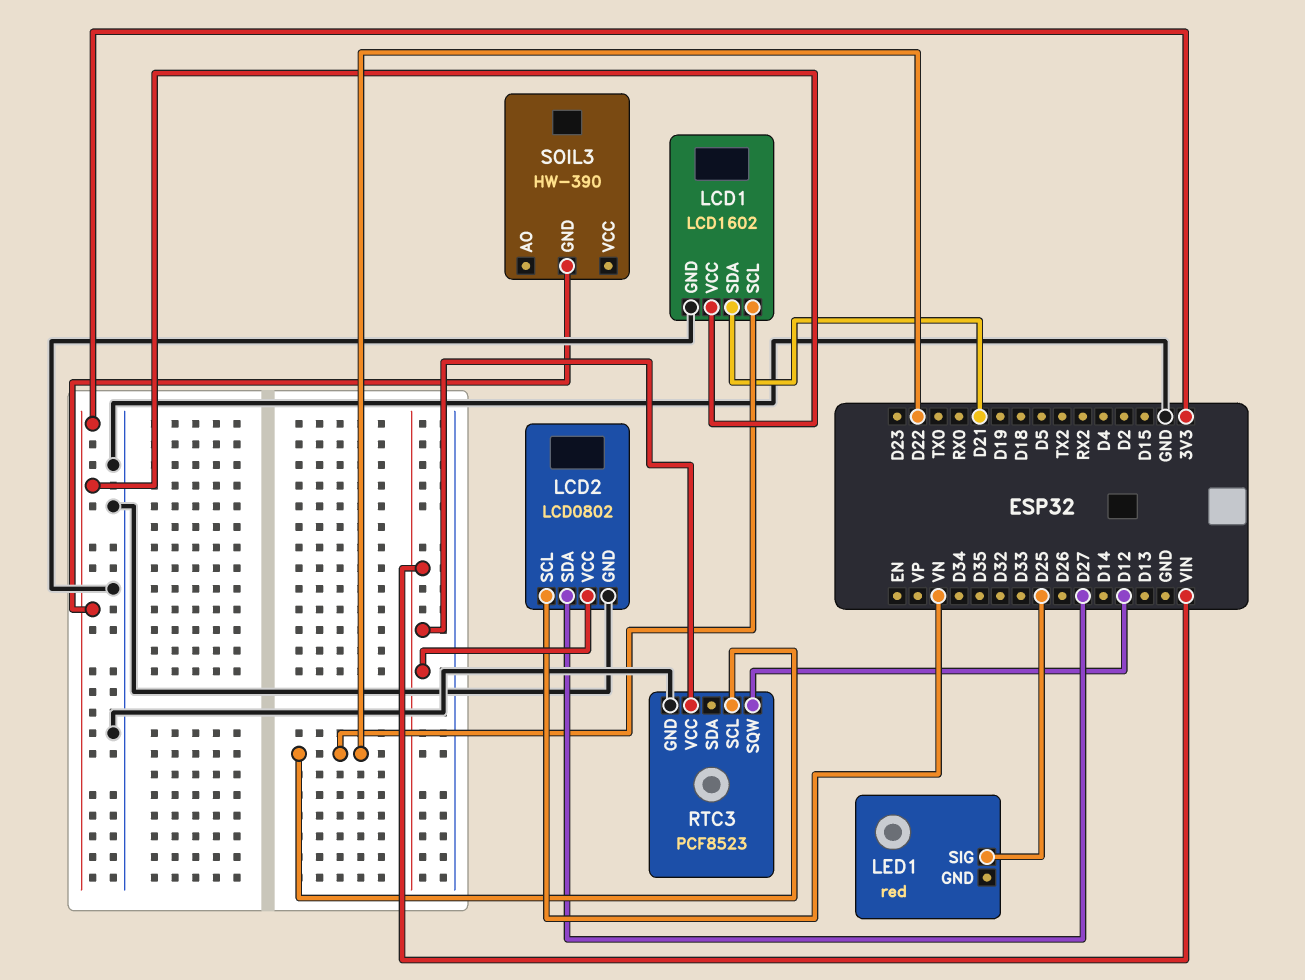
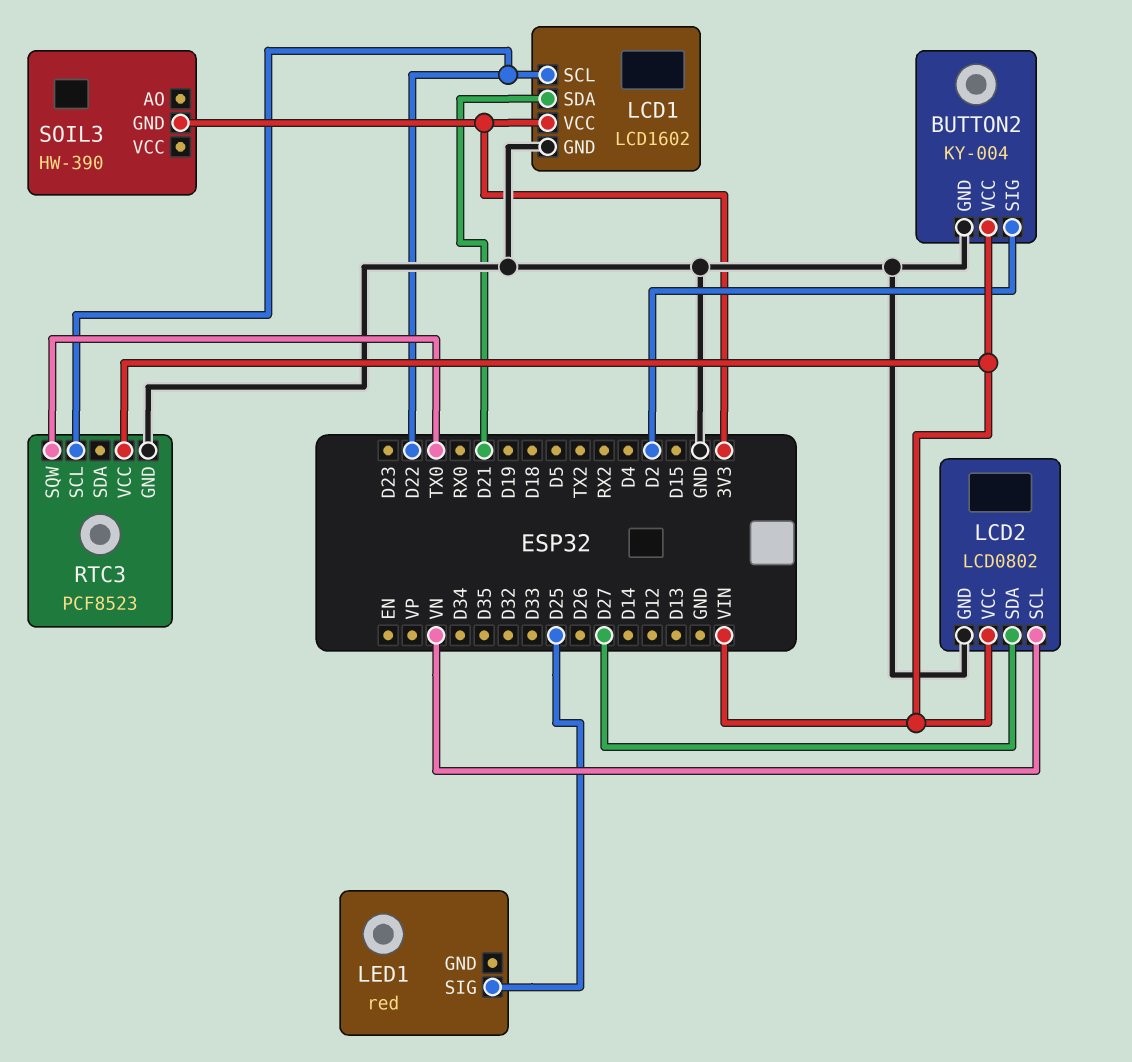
BUTTON2: none -> KY-004
BUTTON2 pin GND: none -> GND
BUTTON2 pin SIG: none -> D2
BUTTON2 pin VCC: none -> VIN
RTC3 pin SQW: D12 -> TX0

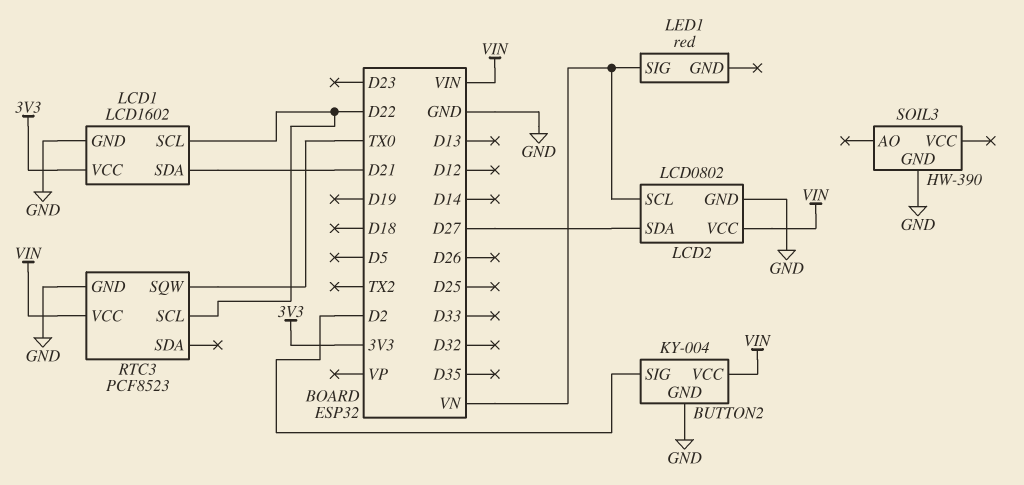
LED1 pin SIG: D25 -> VN
SOIL3 pin GND: 3V3 -> GND

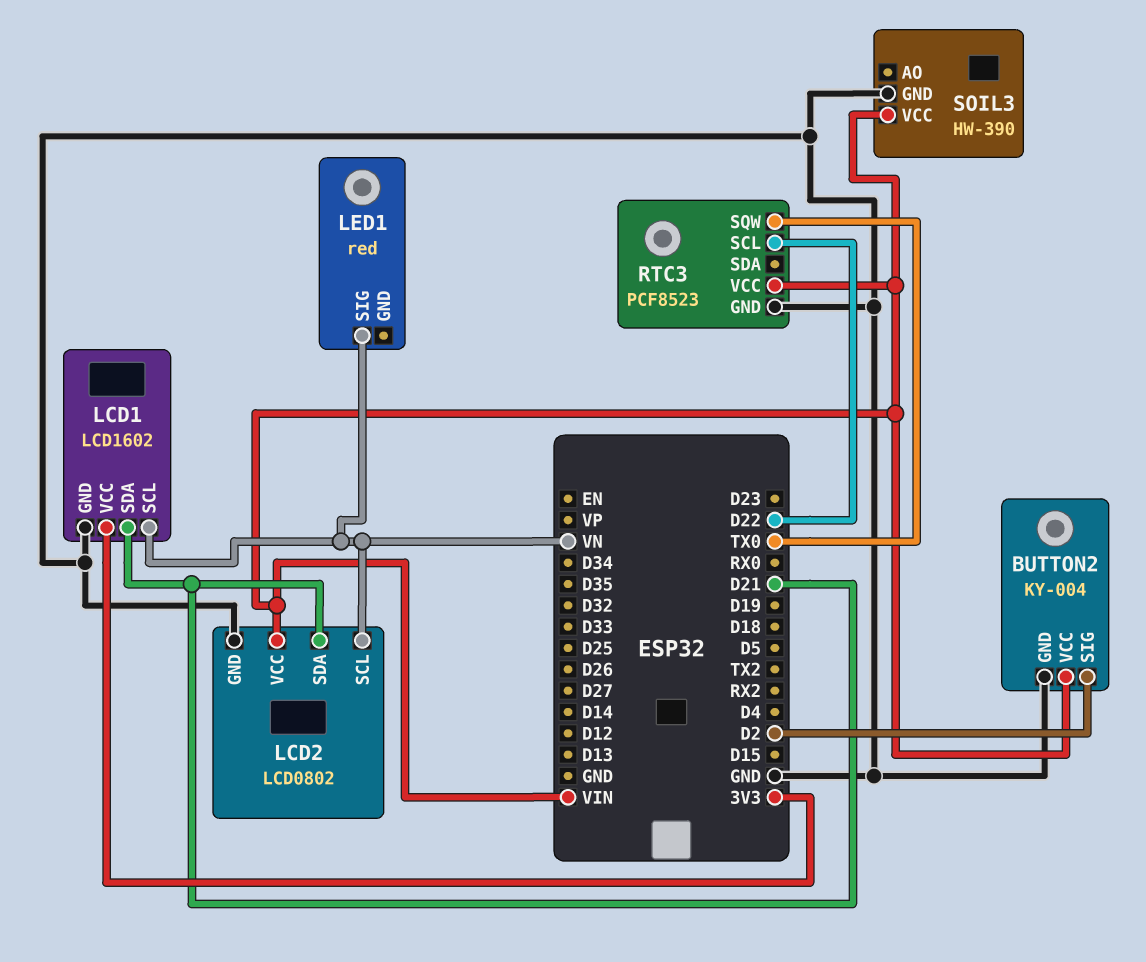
LCD1 pin SCL: D22 -> VN
LCD2 pin SDA: D27 -> D21
SOIL3 pin VCC: none -> VIN

